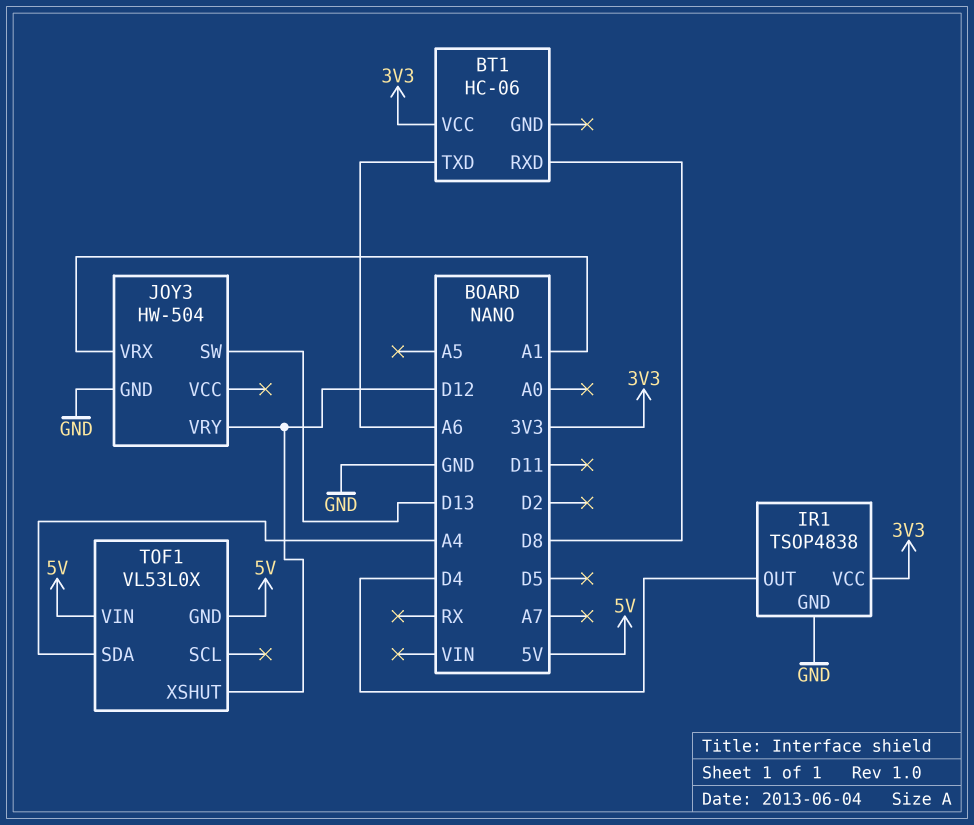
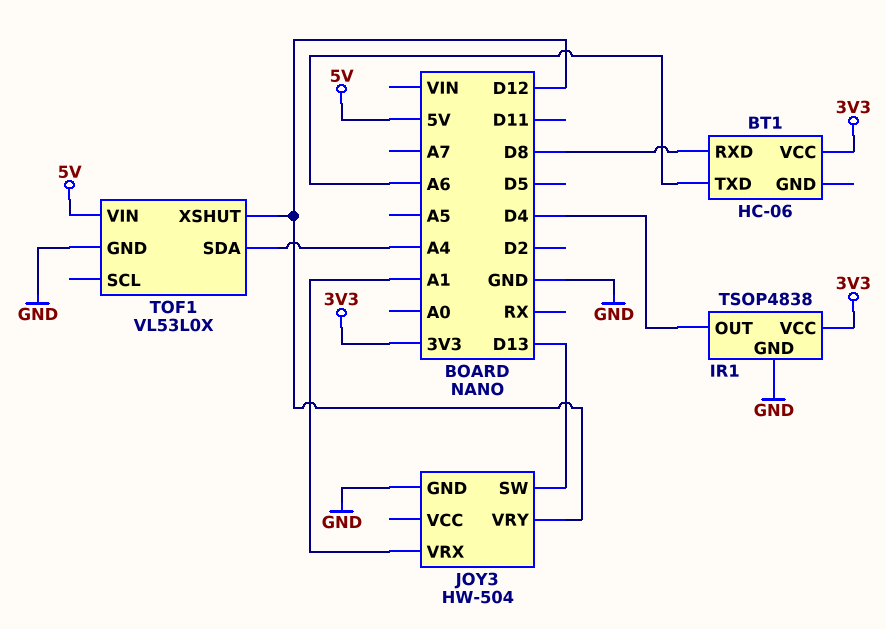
TOF1 pin GND: 5V -> GND

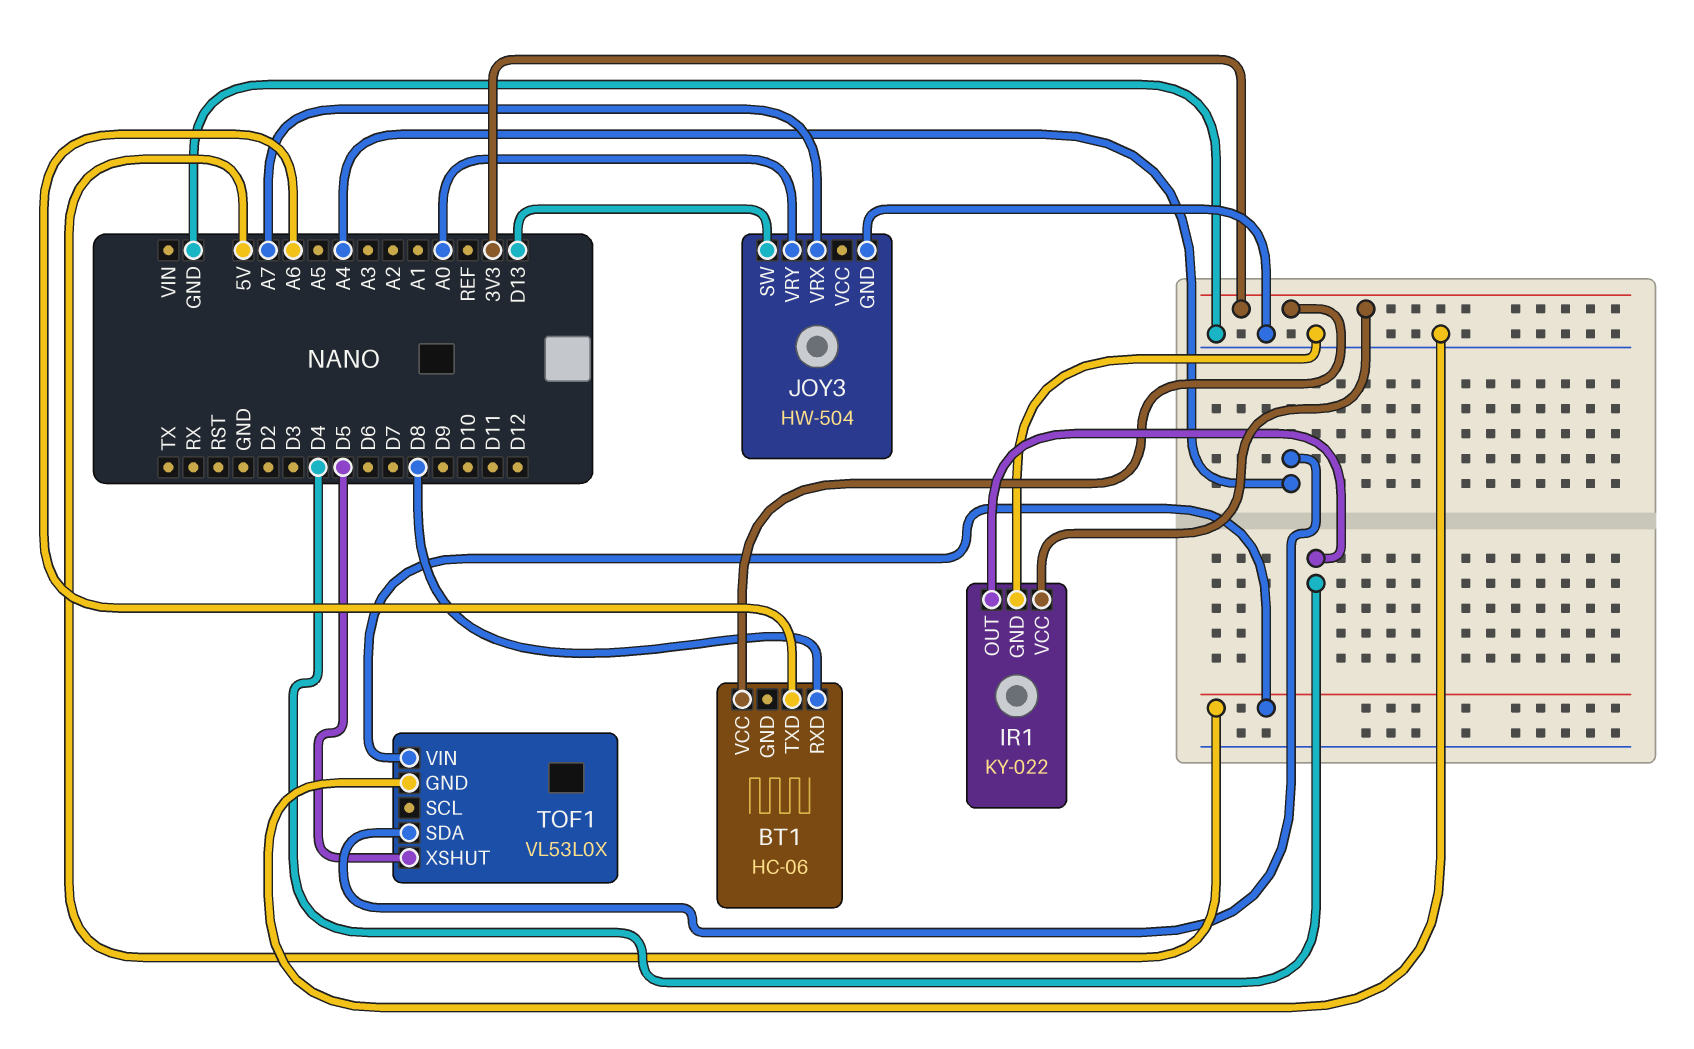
IR1: TSOP4838 -> KY-022
JOY3 pin VRX: A1 -> A7
JOY3 pin VRY: D12 -> A0
TOF1 pin XSHUT: D12 -> D5

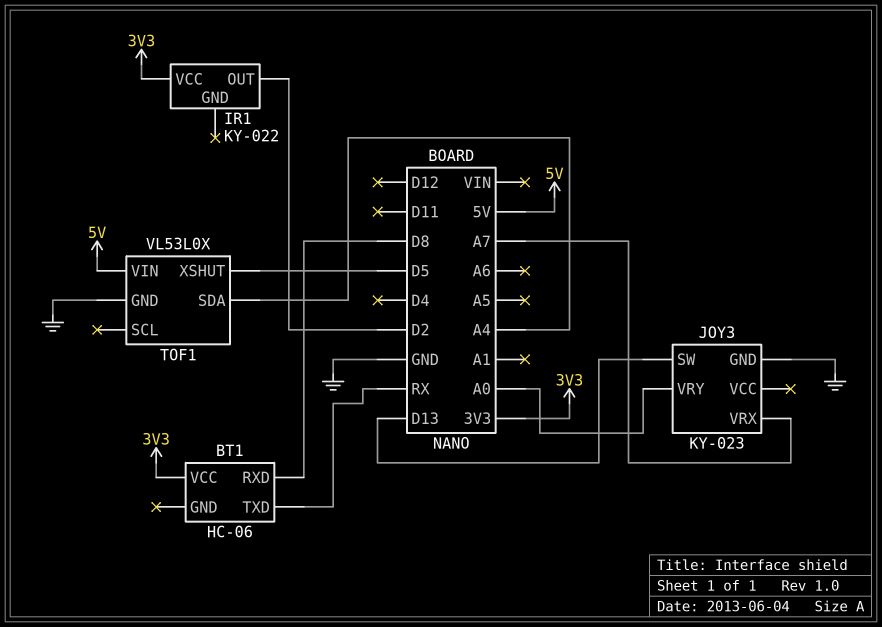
BT1 pin TXD: A6 -> RX
IR1 pin GND: GND -> none
IR1 pin OUT: D4 -> D2
JOY3: HW-504 -> KY-023

